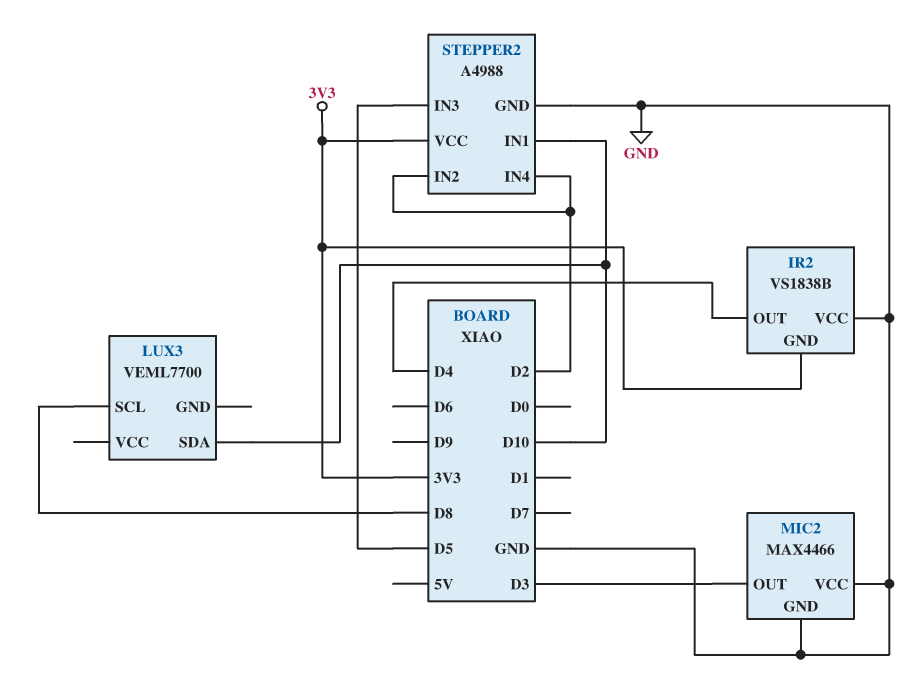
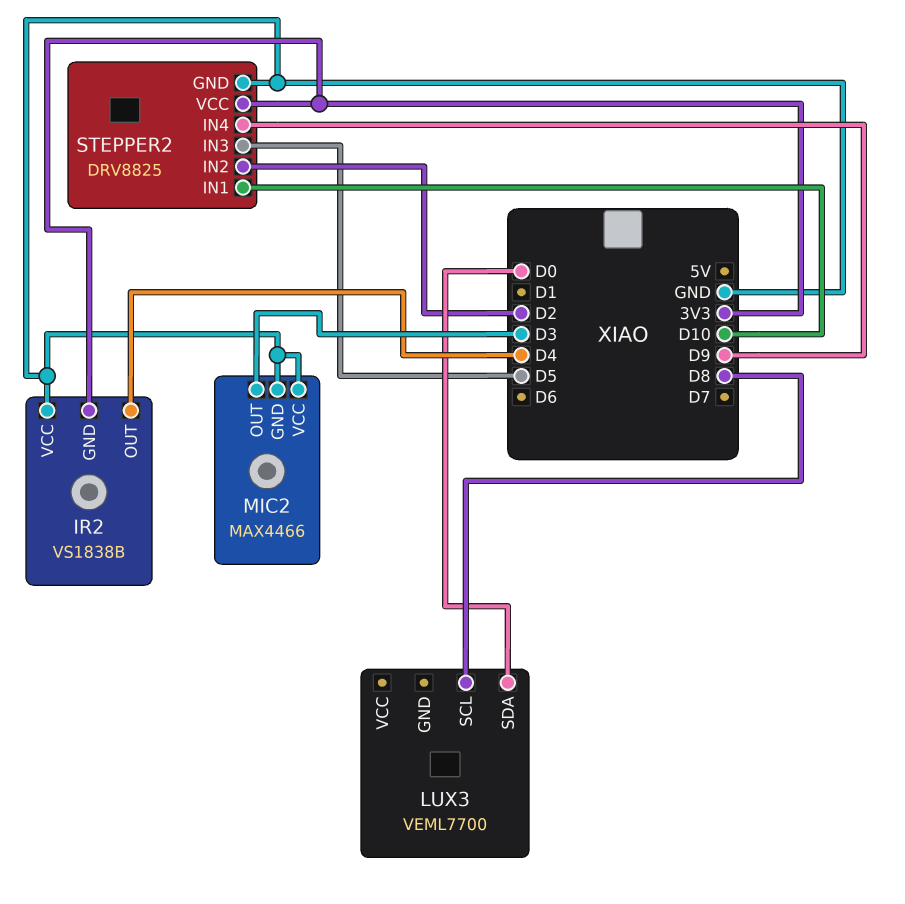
LUX3 pin SDA: D10 -> D0
STEPPER2: A4988 -> DRV8825
STEPPER2 pin IN4: D2 -> D9

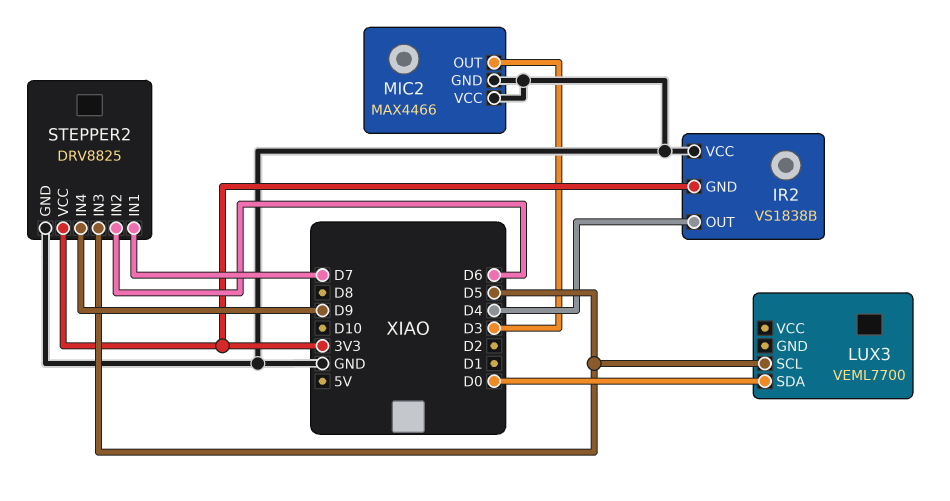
LUX3 pin SCL: D8 -> D5
STEPPER2 pin IN1: D10 -> D7
STEPPER2 pin IN2: D2 -> D6

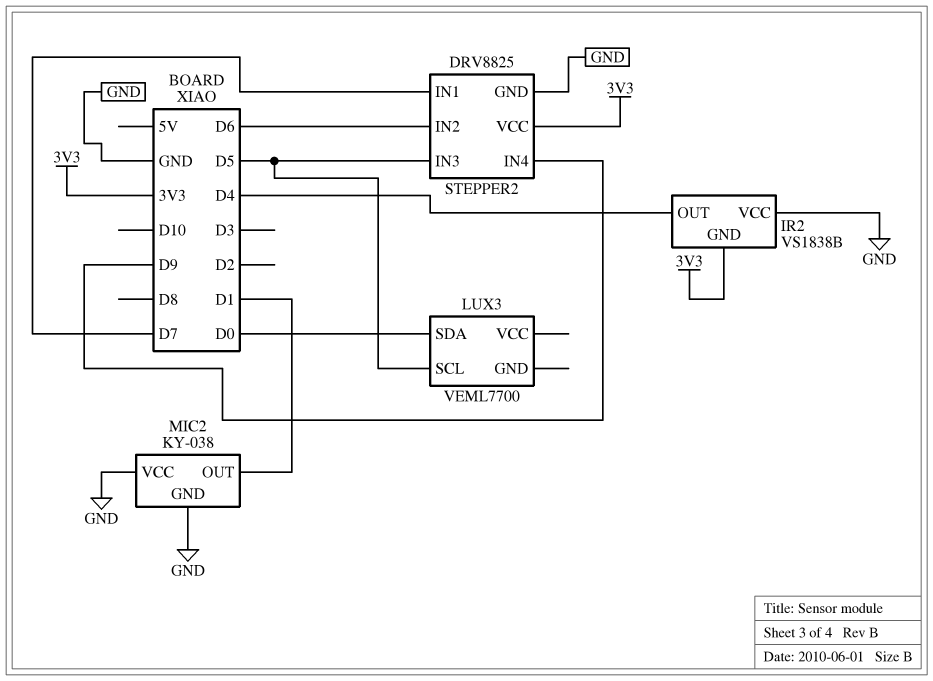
MIC2: MAX4466 -> KY-038
MIC2 pin OUT: D3 -> D1

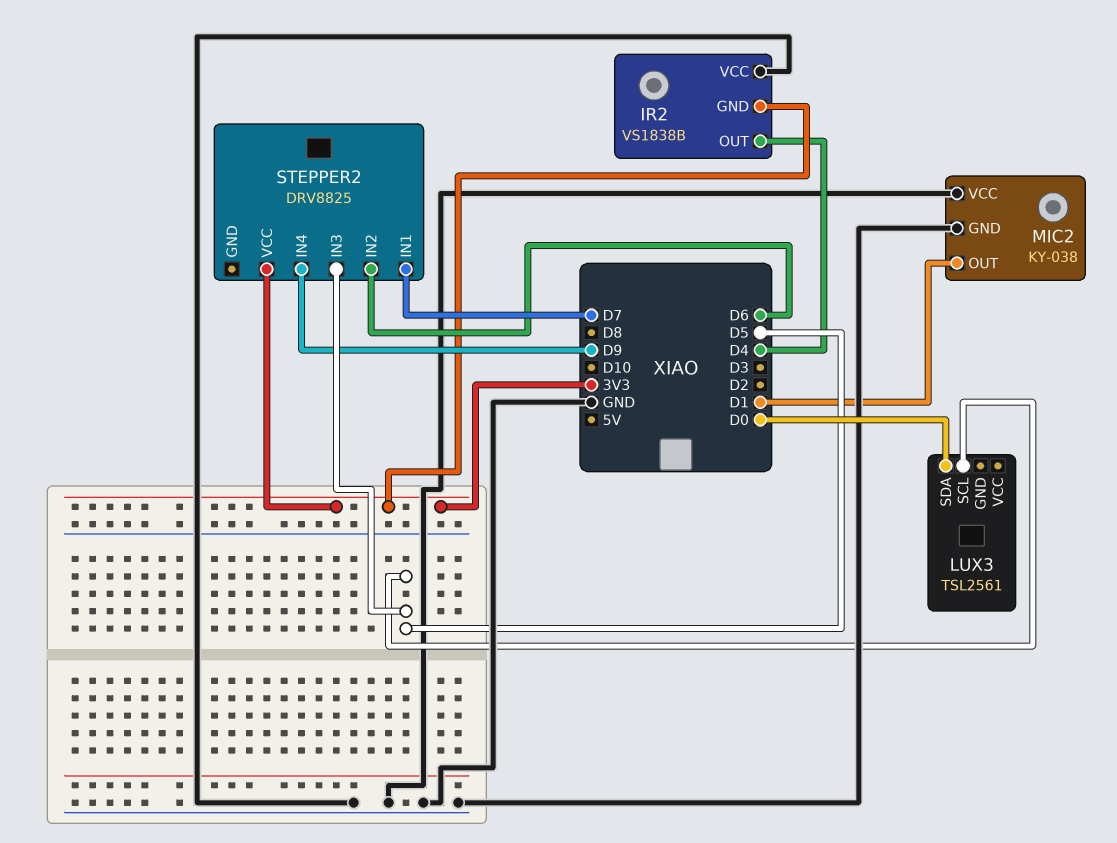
LUX3: VEML7700 -> TSL2561
STEPPER2 pin GND: GND -> none

